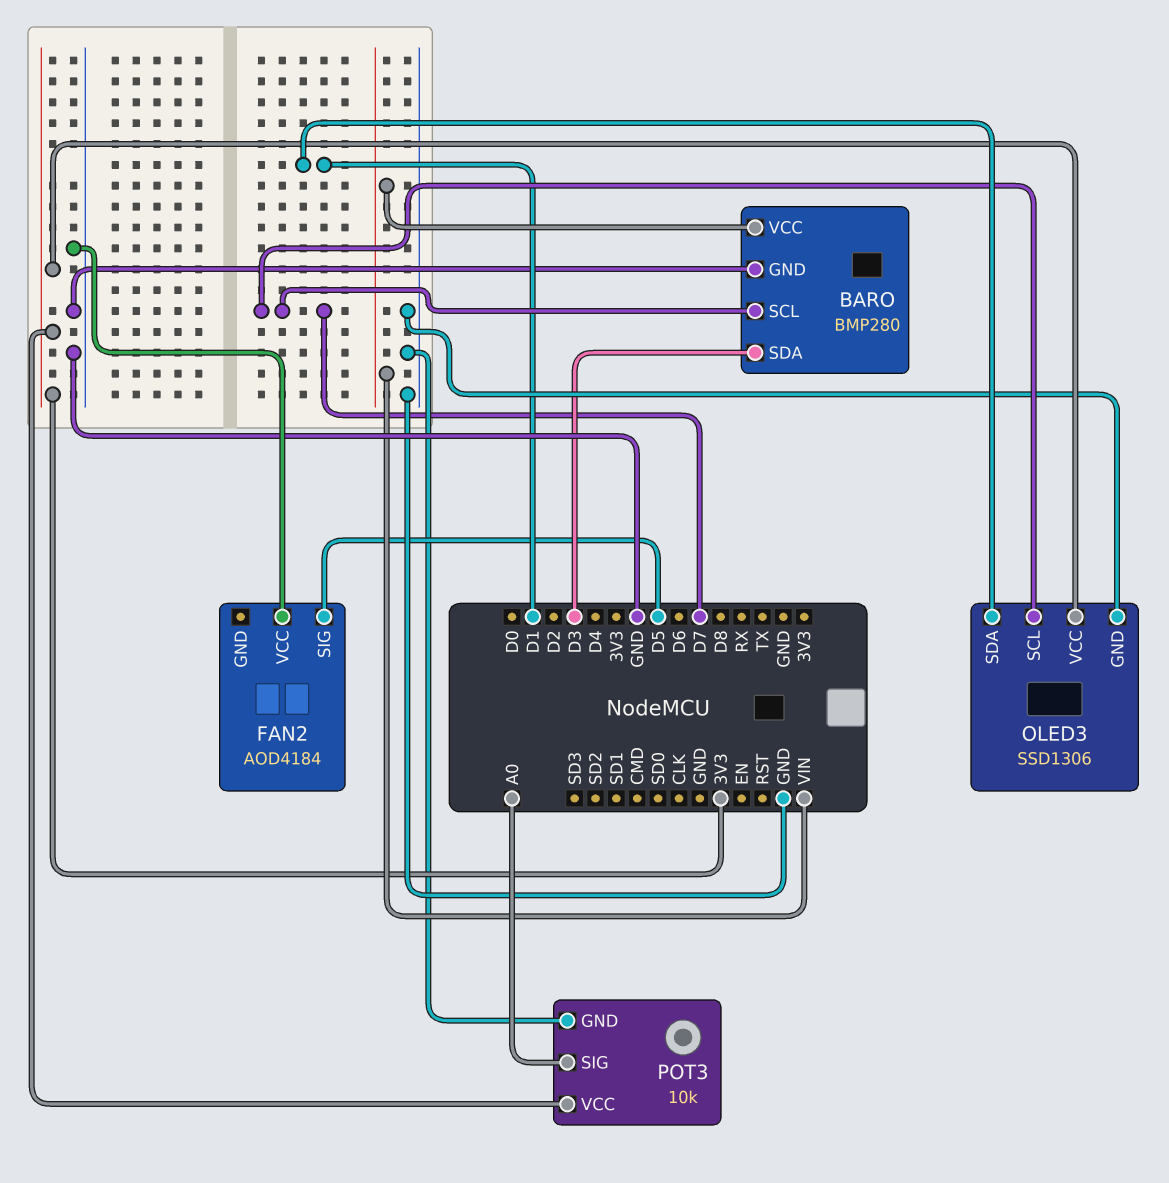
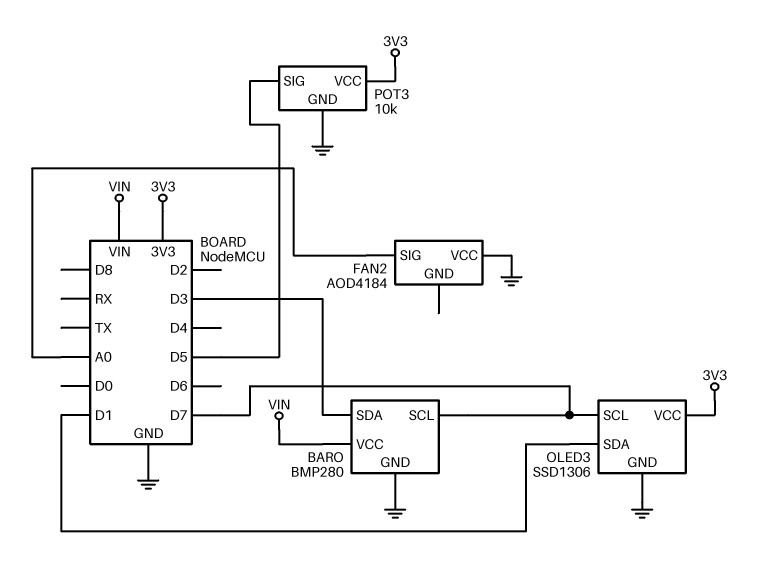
FAN2 pin SIG: D5 -> A0
POT3 pin SIG: A0 -> D5

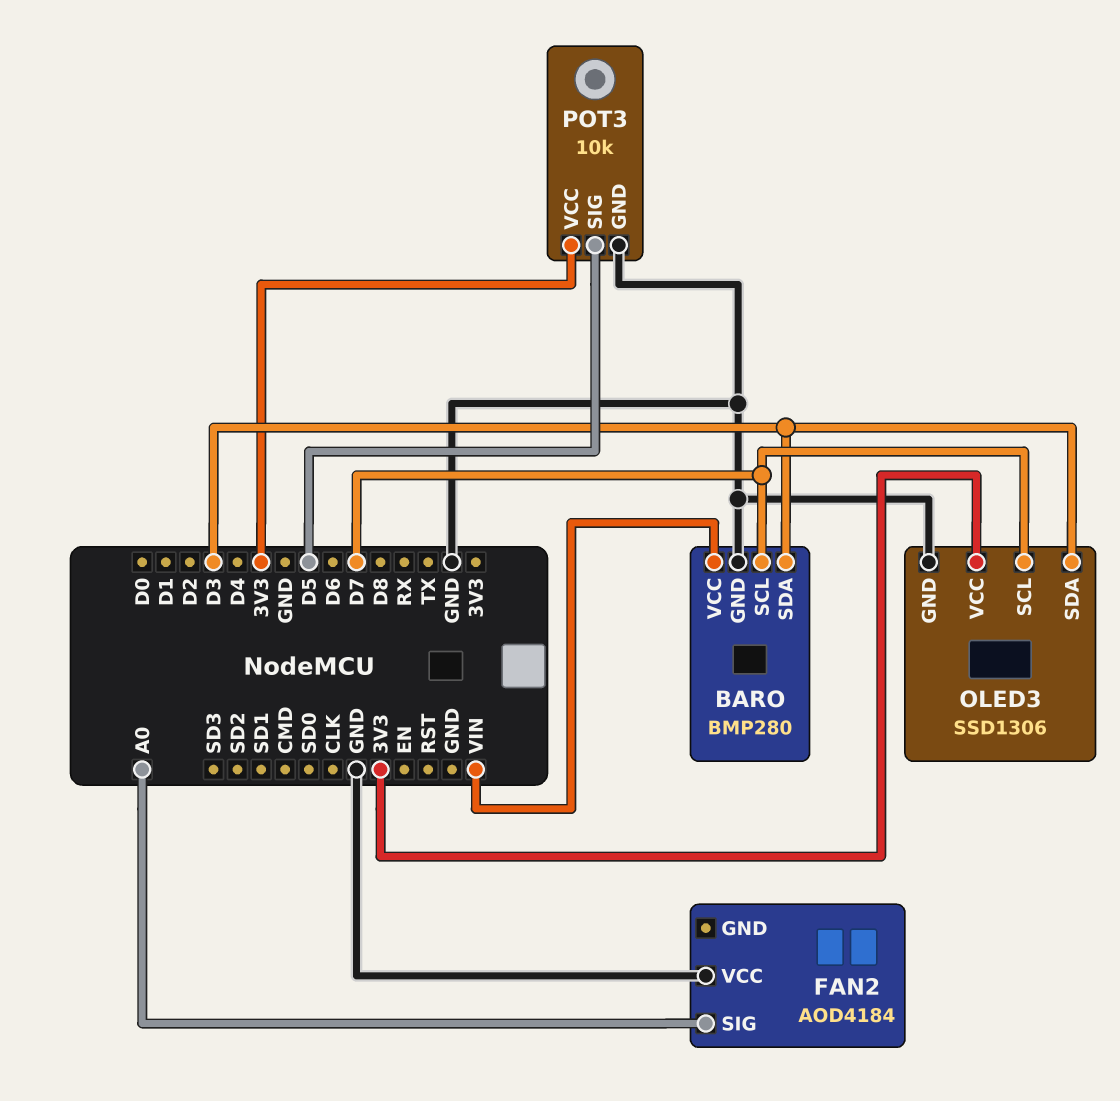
OLED3 pin SDA: D1 -> D3

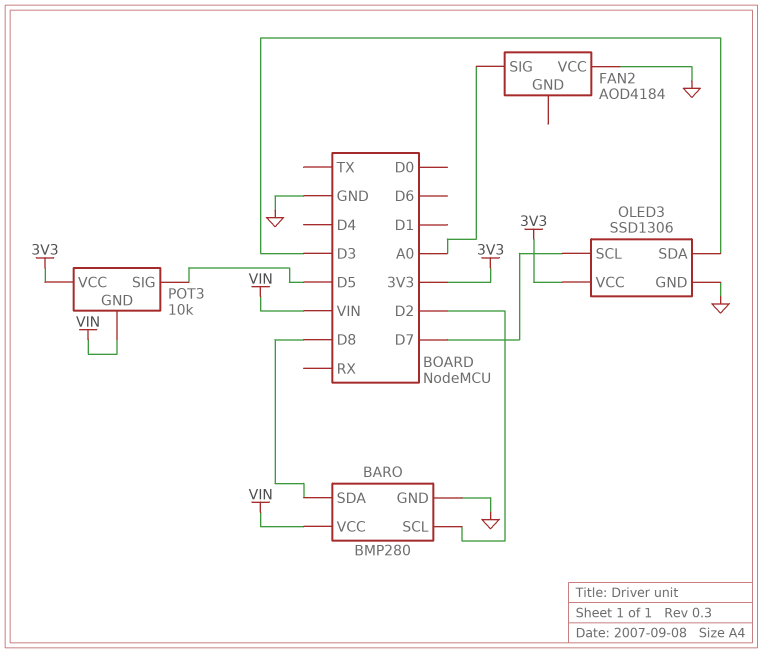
BARO pin SCL: D7 -> D2
BARO pin SDA: D3 -> D8
POT3 pin GND: GND -> VIN

